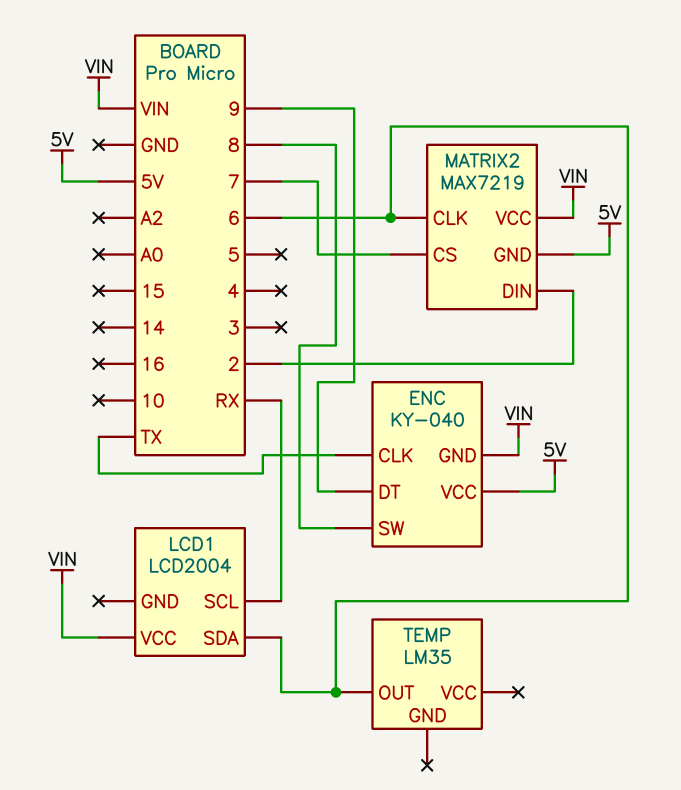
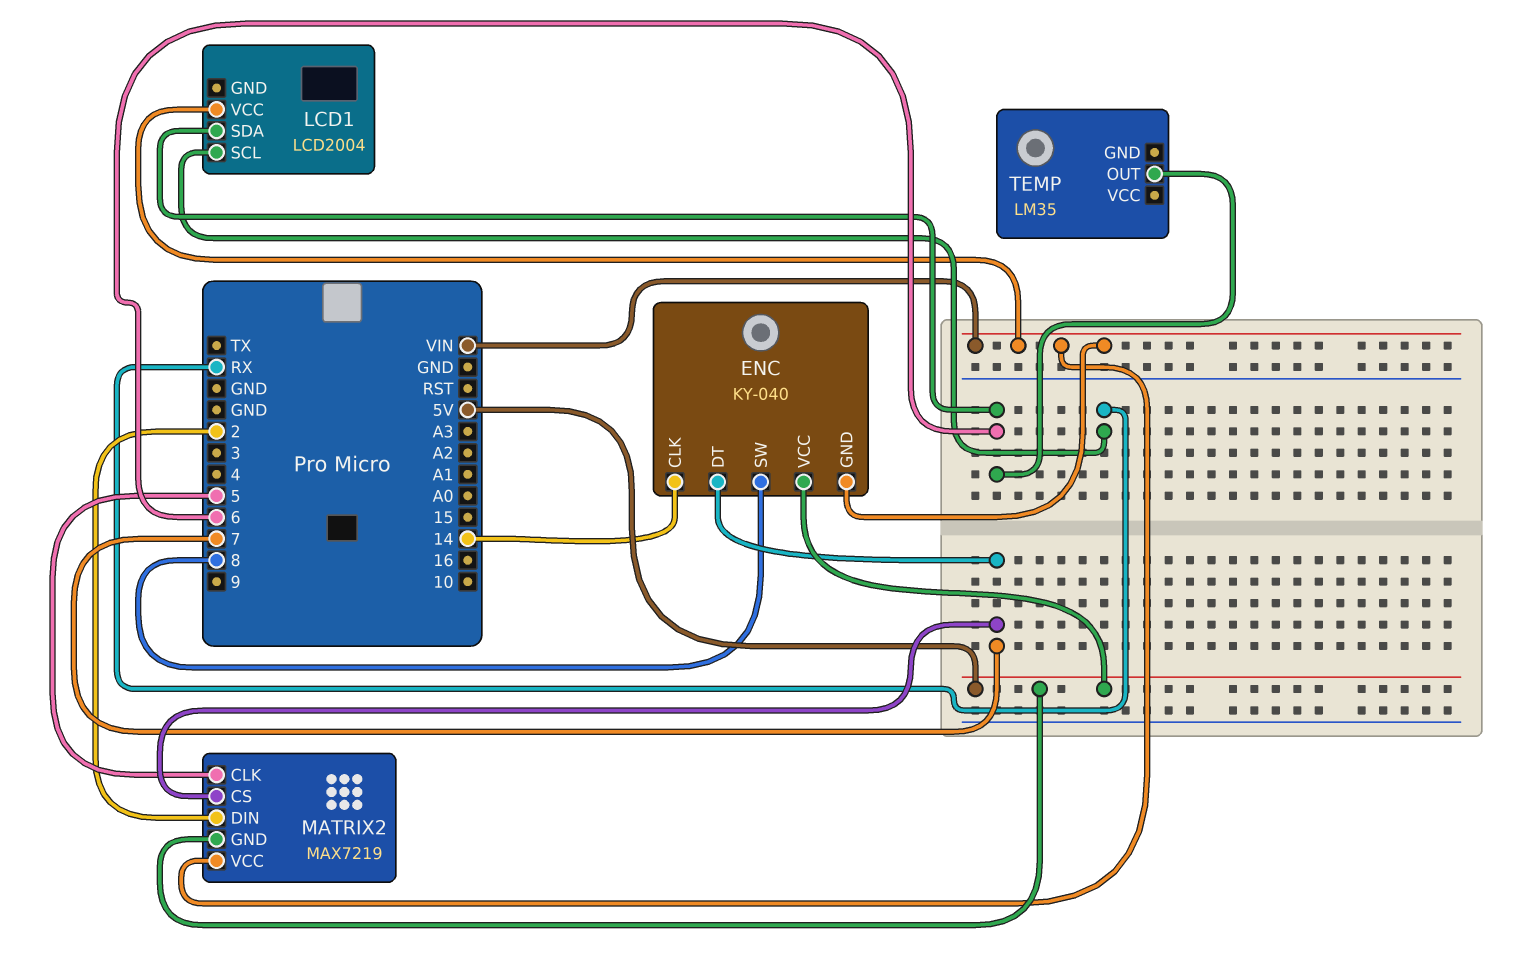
ENC pin CLK: TX -> 14
ENC pin DT: 9 -> 7
MATRIX2 pin CLK: 6 -> 5

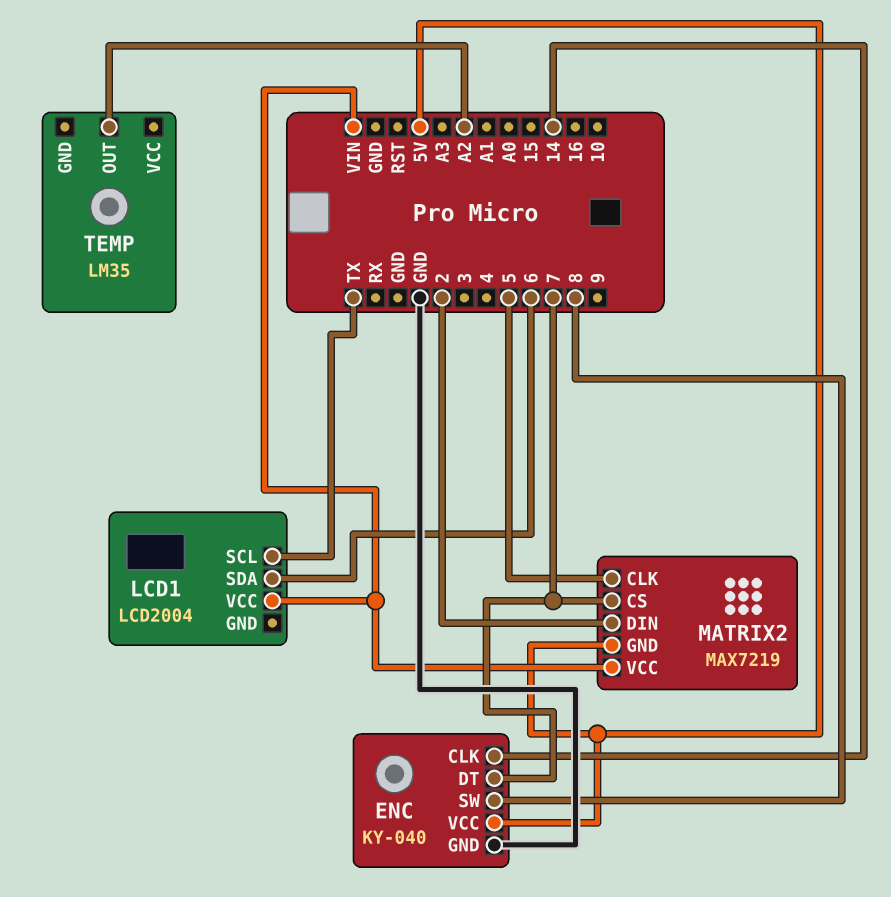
ENC pin GND: VIN -> GND
LCD1 pin SCL: RX -> TX
TEMP pin OUT: 6 -> A2

